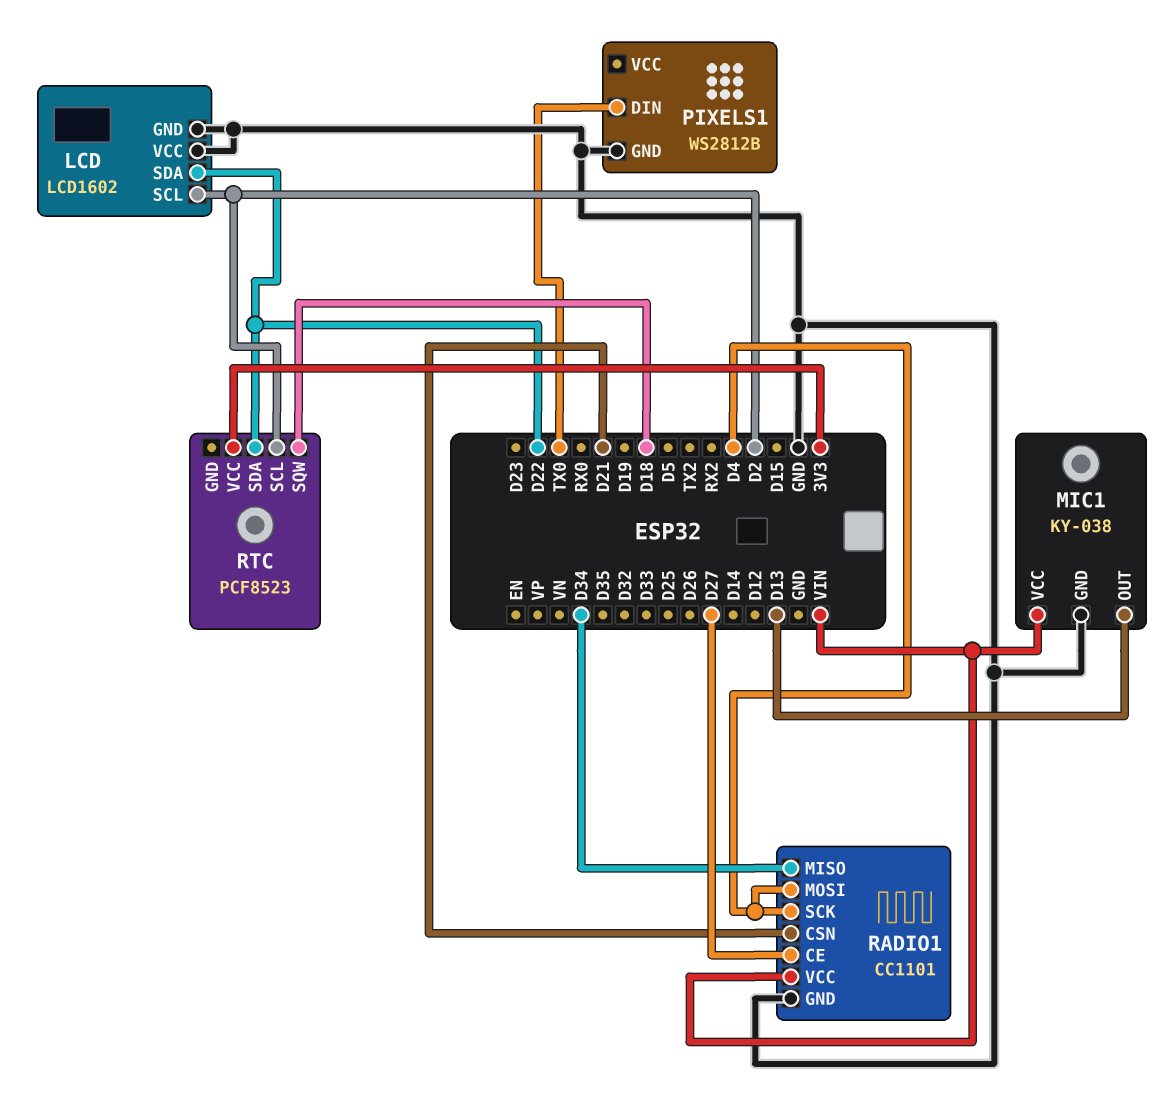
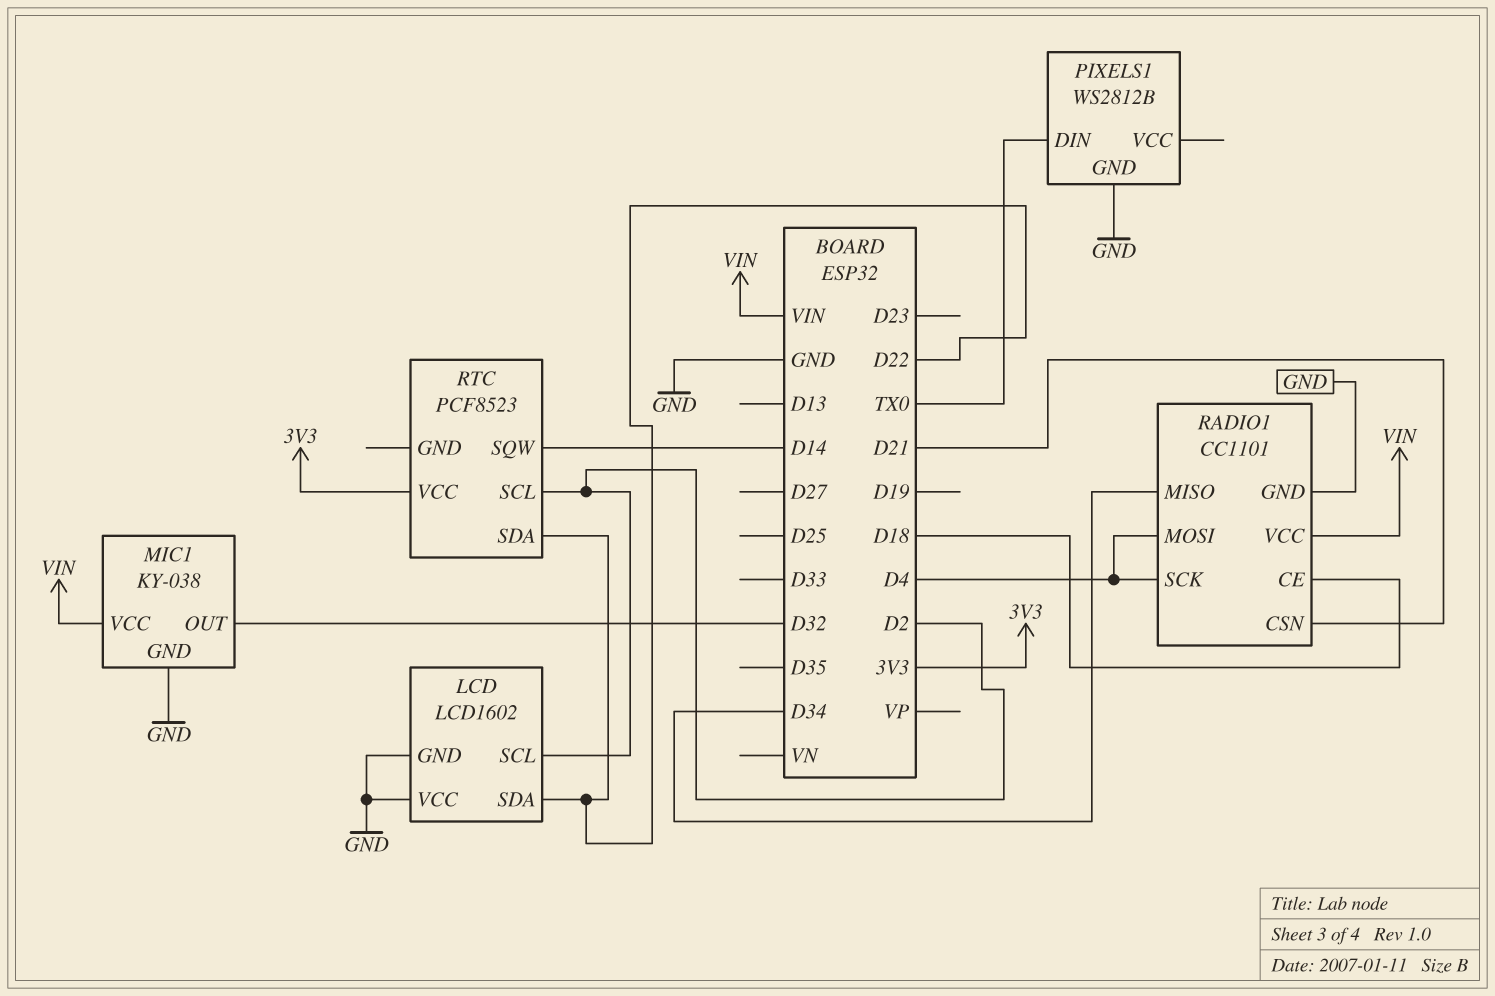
MIC1 pin OUT: D13 -> D32
RADIO1 pin CE: D27 -> D18
RTC pin SQW: D18 -> D14

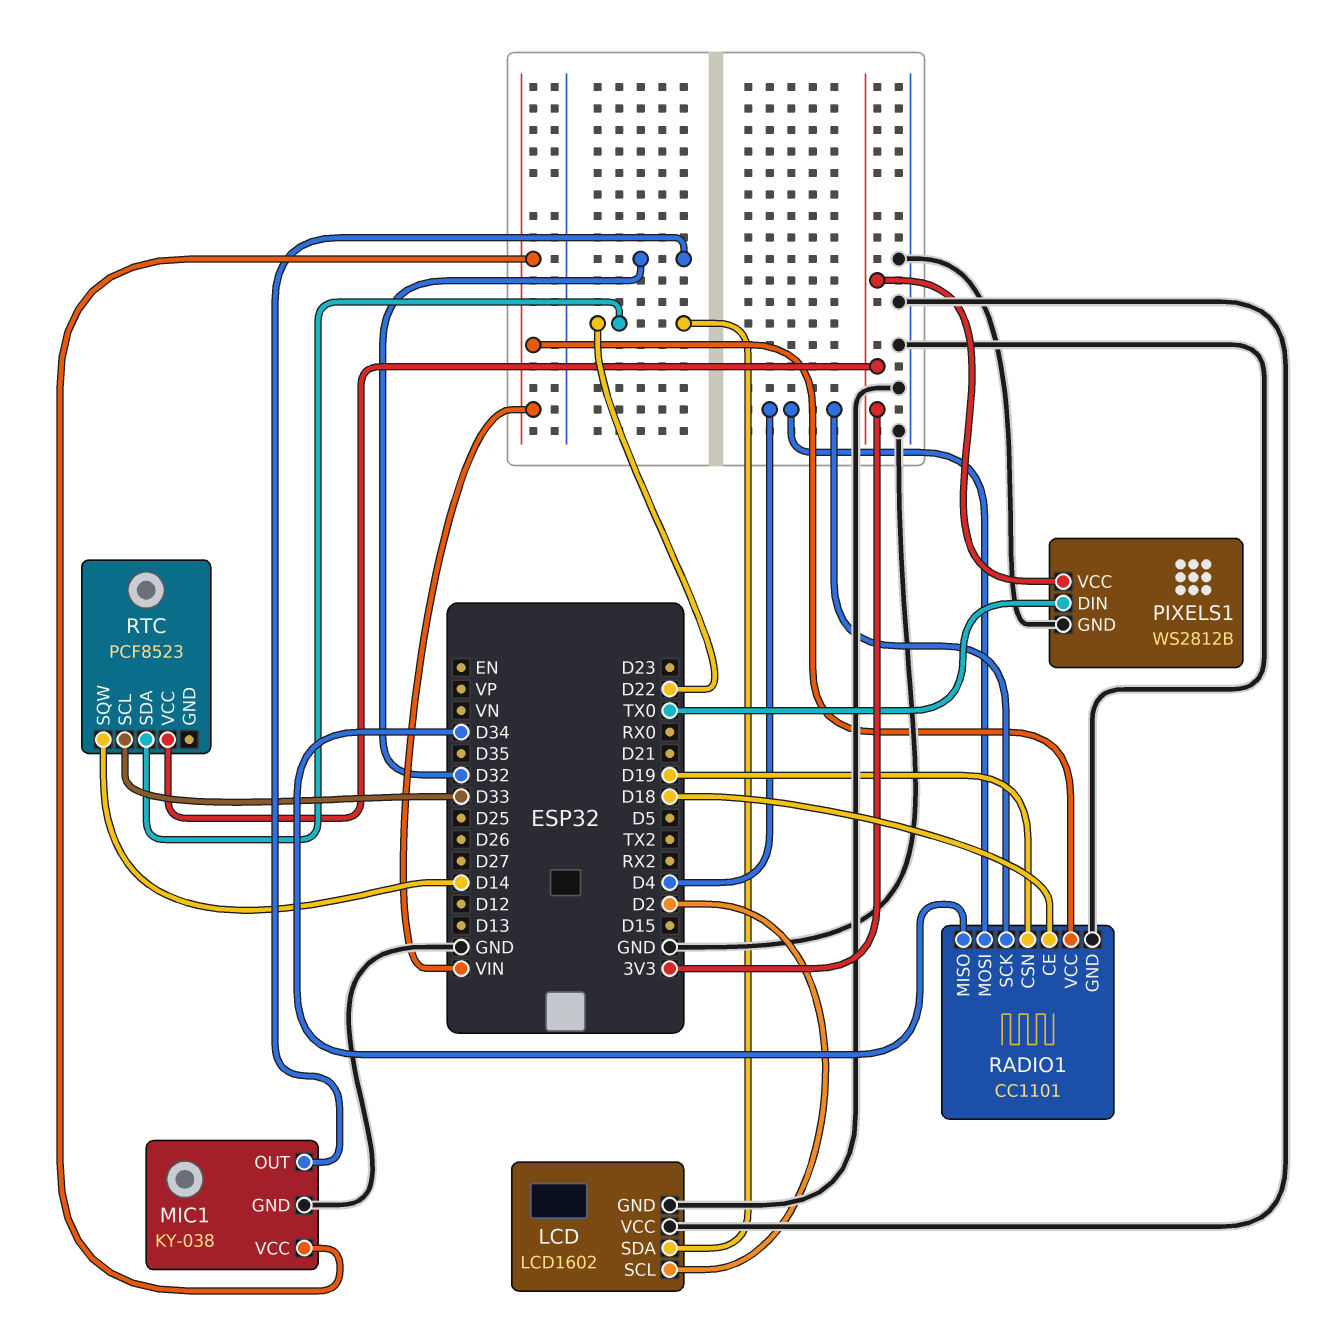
PIXELS1 pin VCC: none -> 3V3
RADIO1 pin CSN: D21 -> D19
RTC pin SCL: D2 -> D33

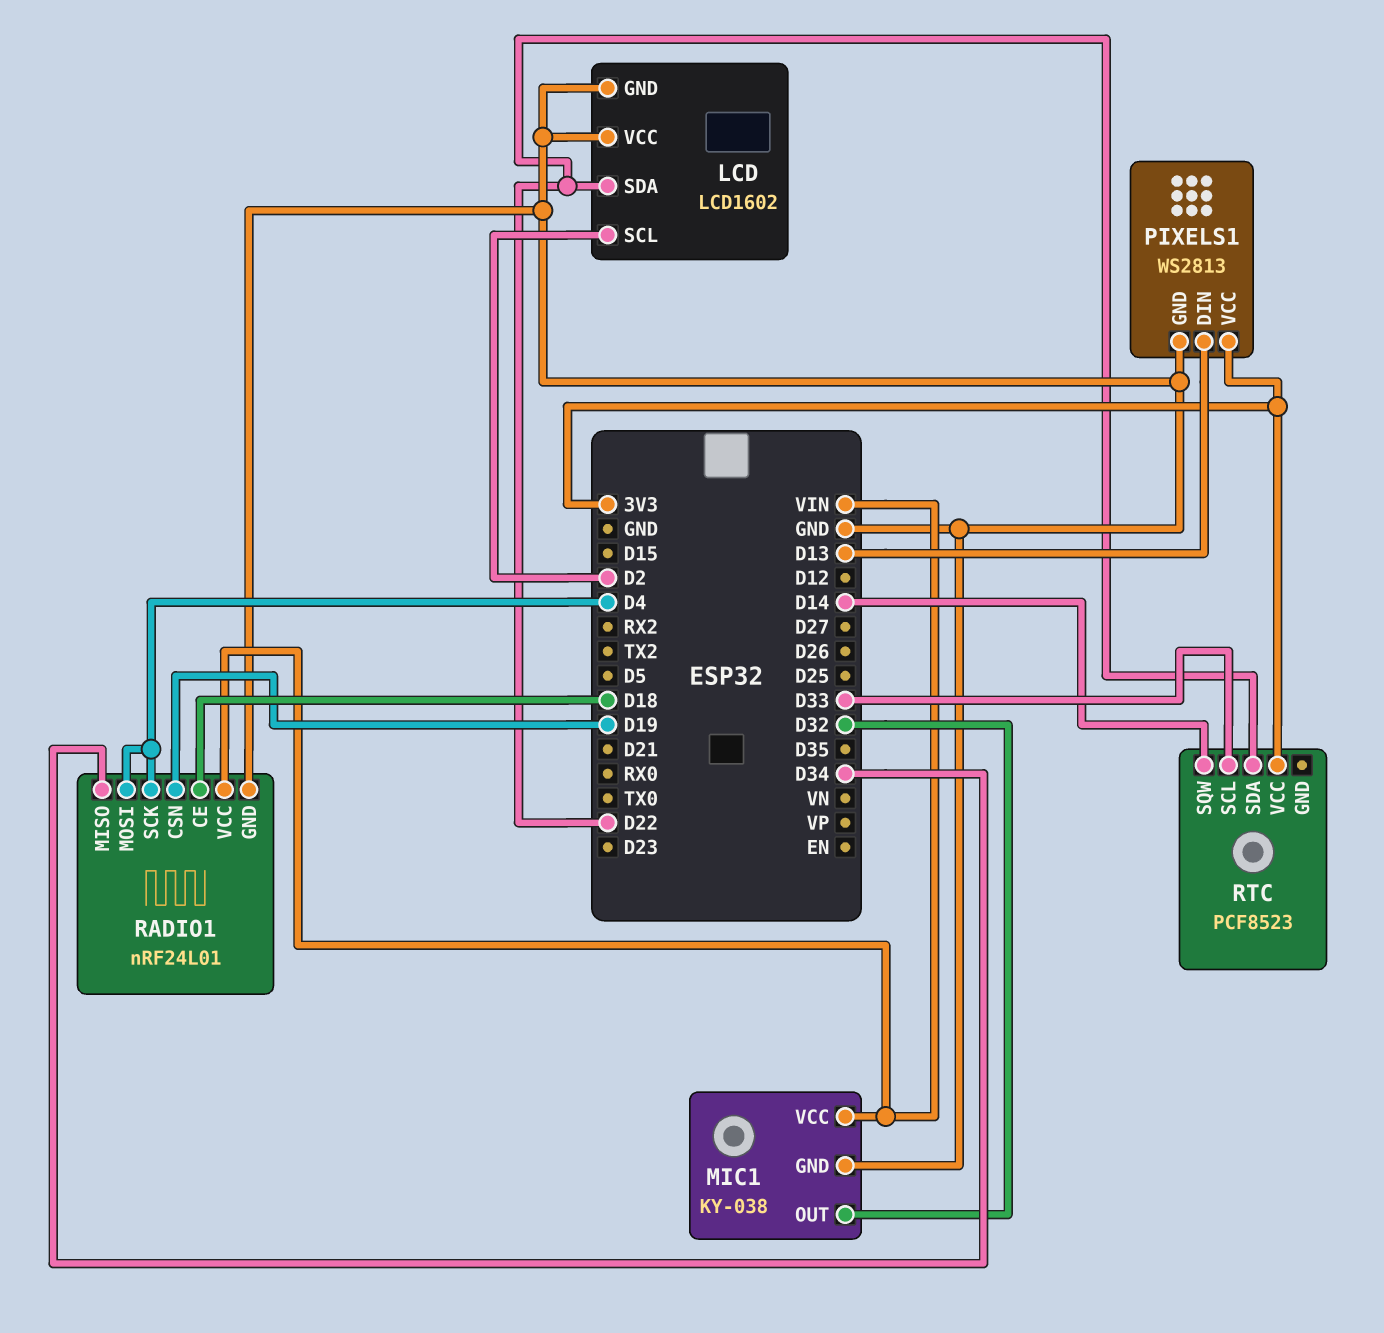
PIXELS1: WS2812B -> WS2813
PIXELS1 pin DIN: TX0 -> D13
RADIO1: CC1101 -> nRF24L01

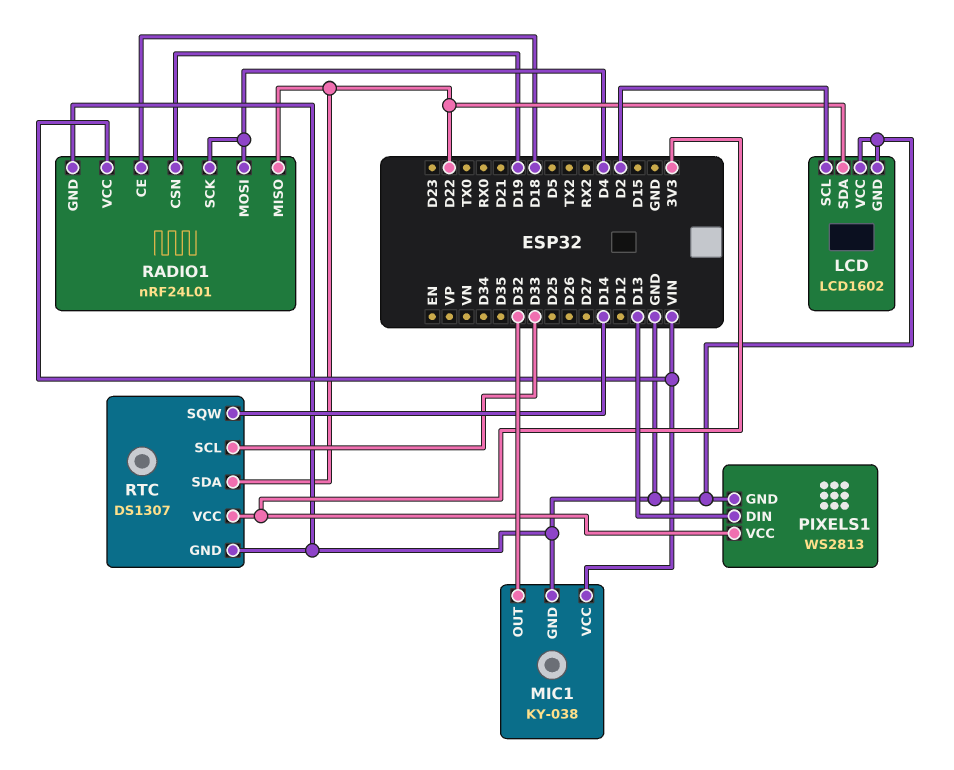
RADIO1 pin MISO: D34 -> D22
RTC: PCF8523 -> DS1307
RTC pin GND: none -> GND

